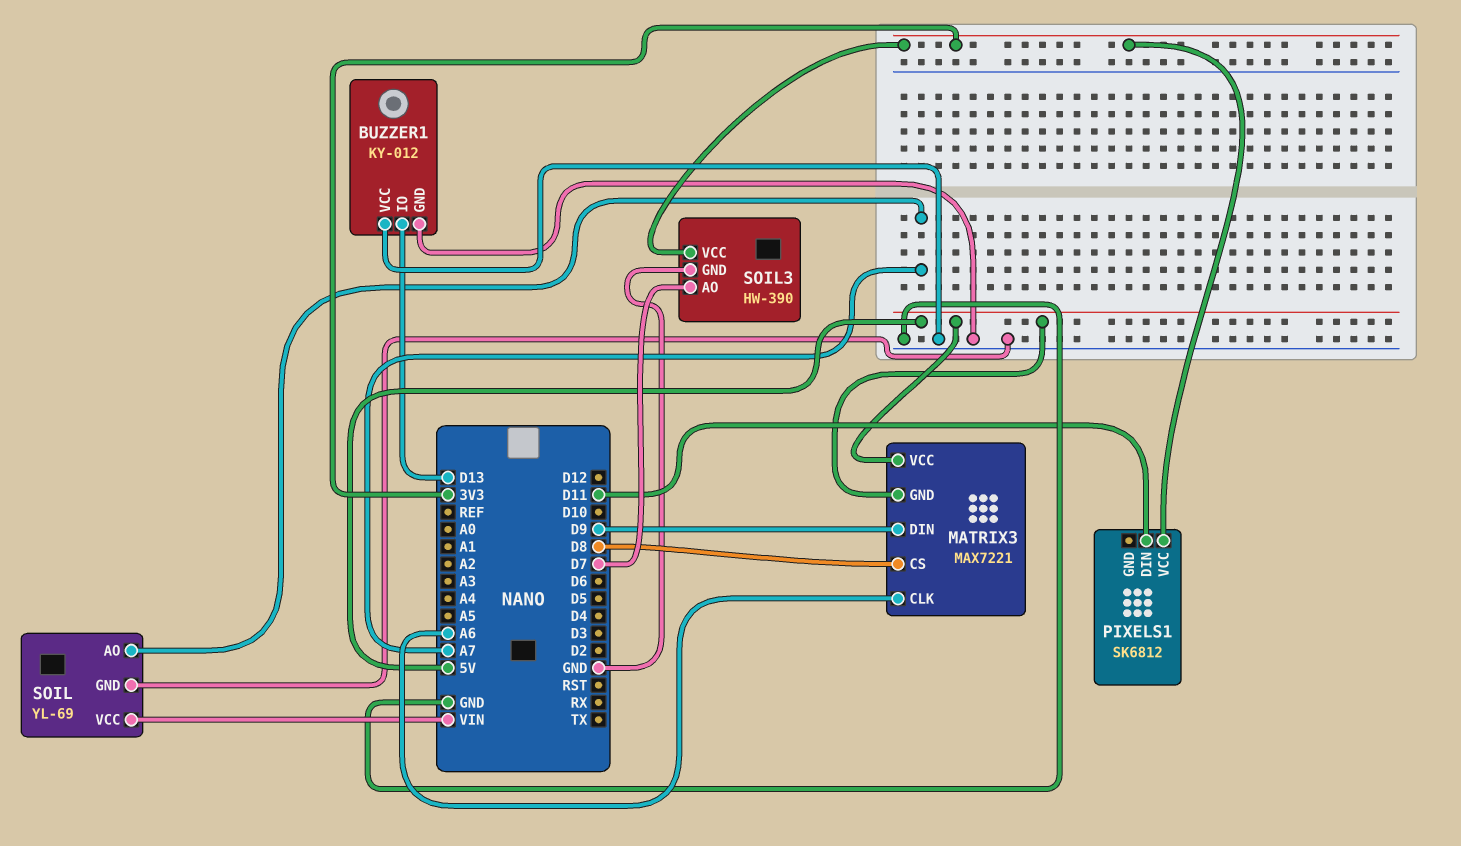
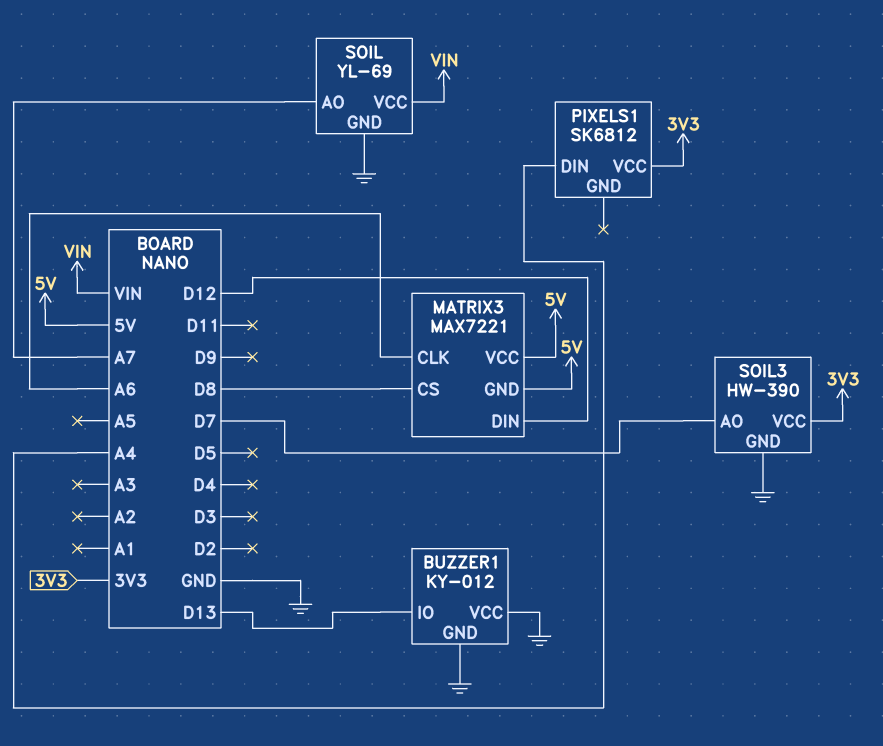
MATRIX3 pin DIN: D9 -> D12
PIXELS1 pin DIN: D11 -> A4

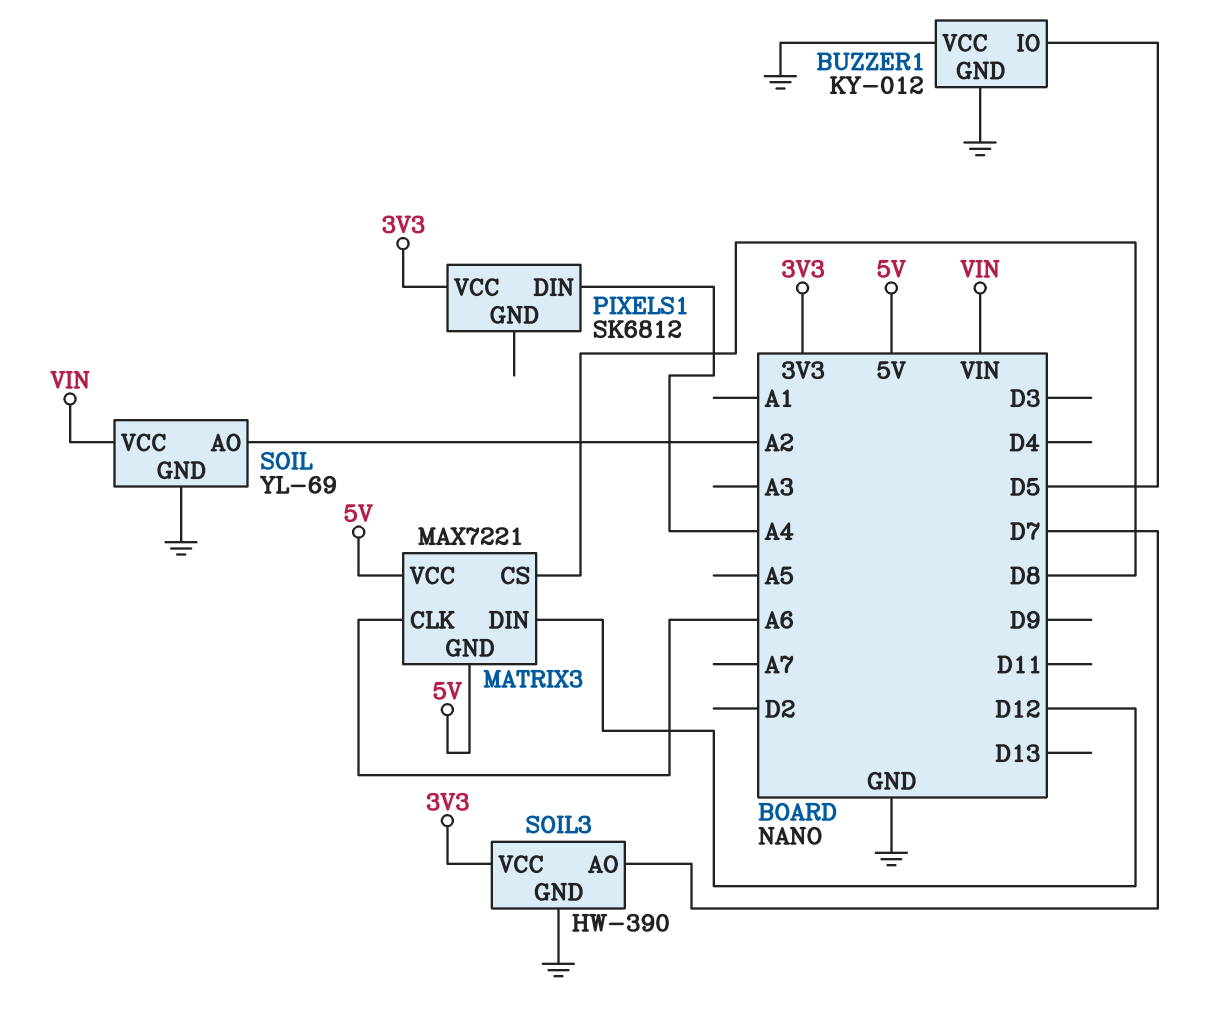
BUZZER1 pin IO: D13 -> D5
SOIL pin AO: A7 -> A2

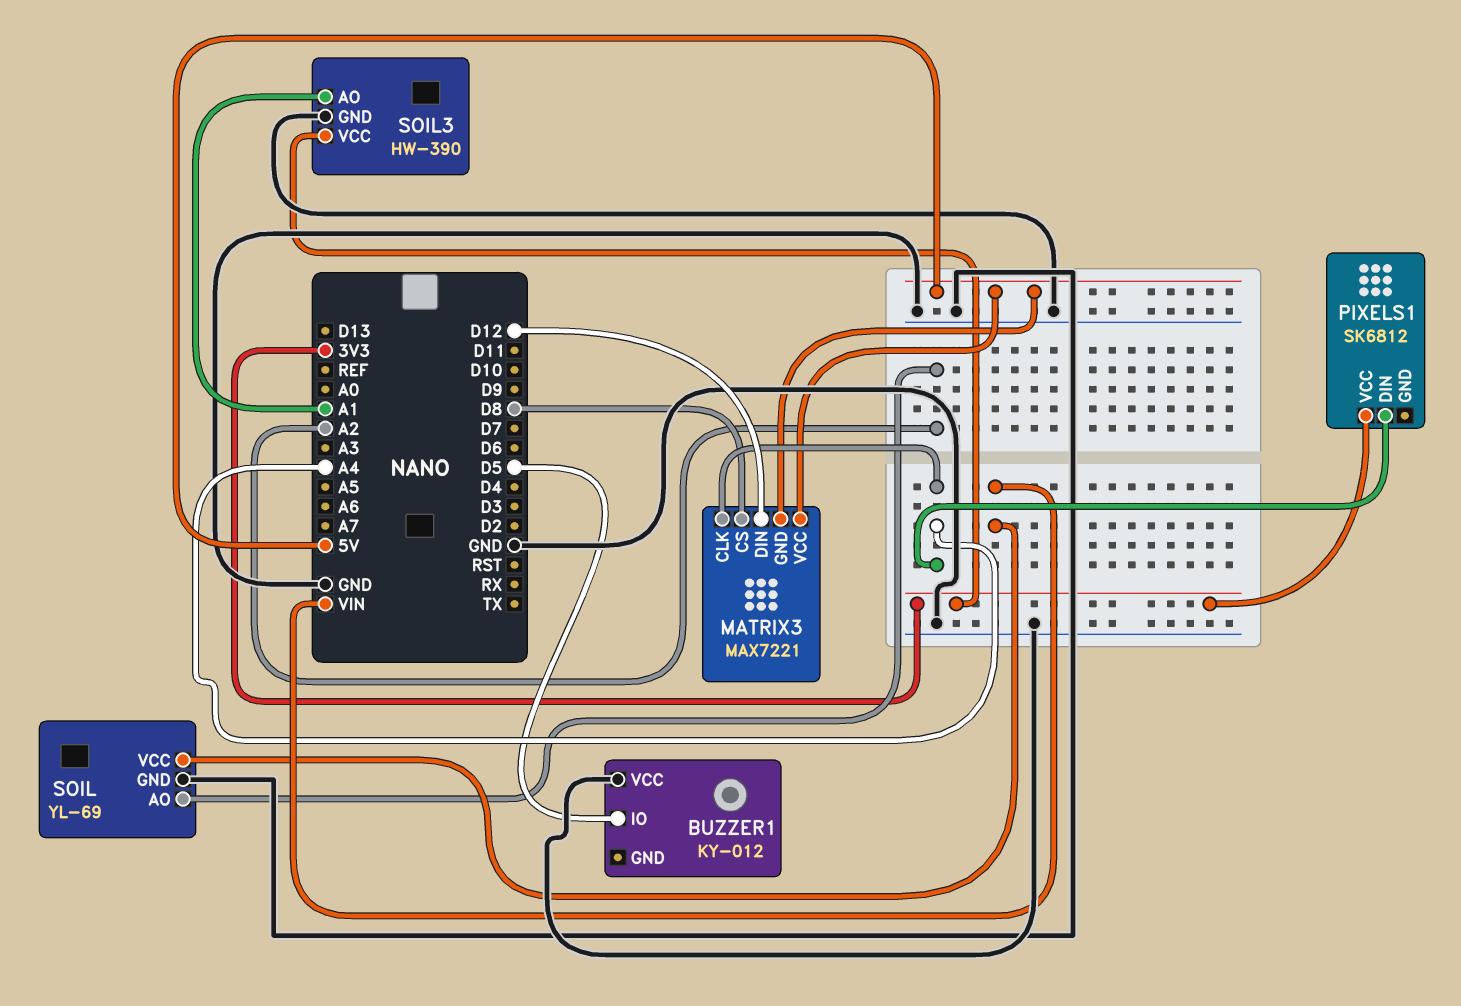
BUZZER1 pin GND: GND -> none
MATRIX3 pin CLK: A6 -> A4
SOIL3 pin AO: D7 -> A1

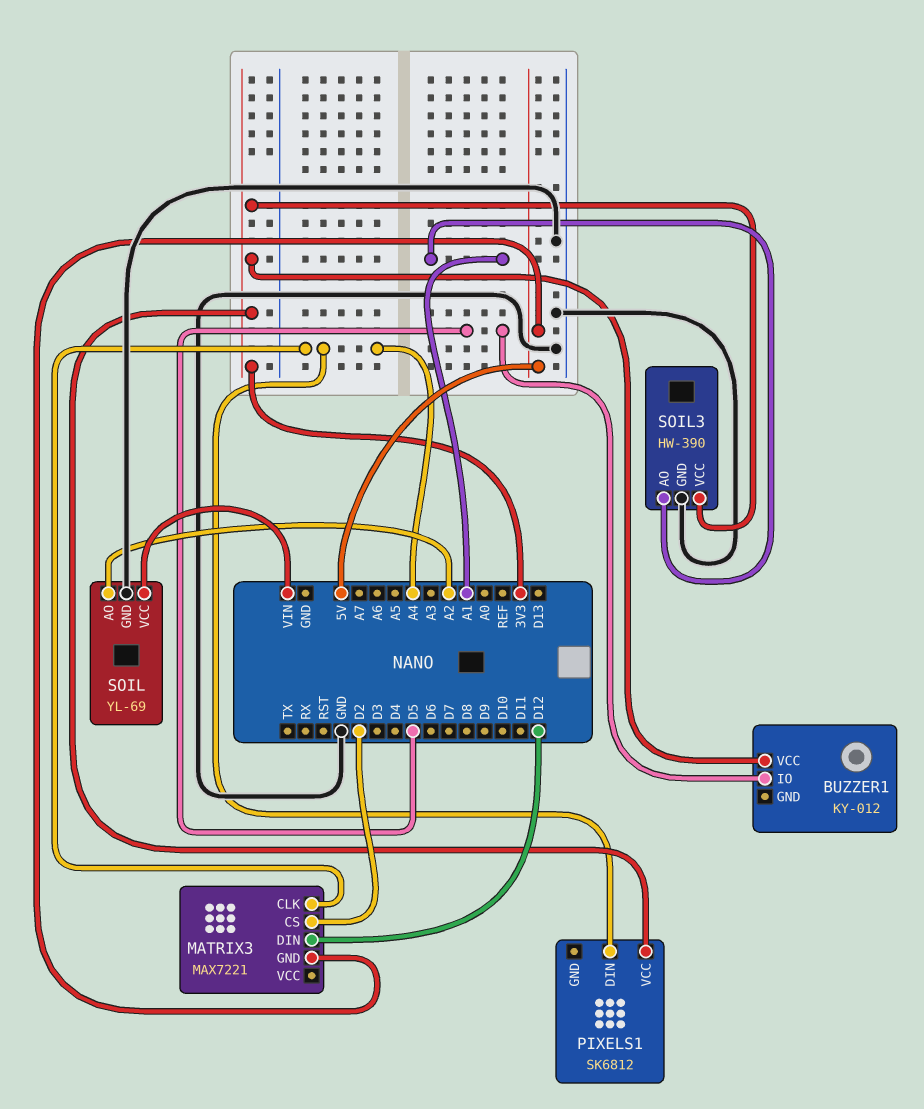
BUZZER1 pin VCC: GND -> 3V3
MATRIX3 pin CS: D8 -> D2
MATRIX3 pin VCC: 5V -> none

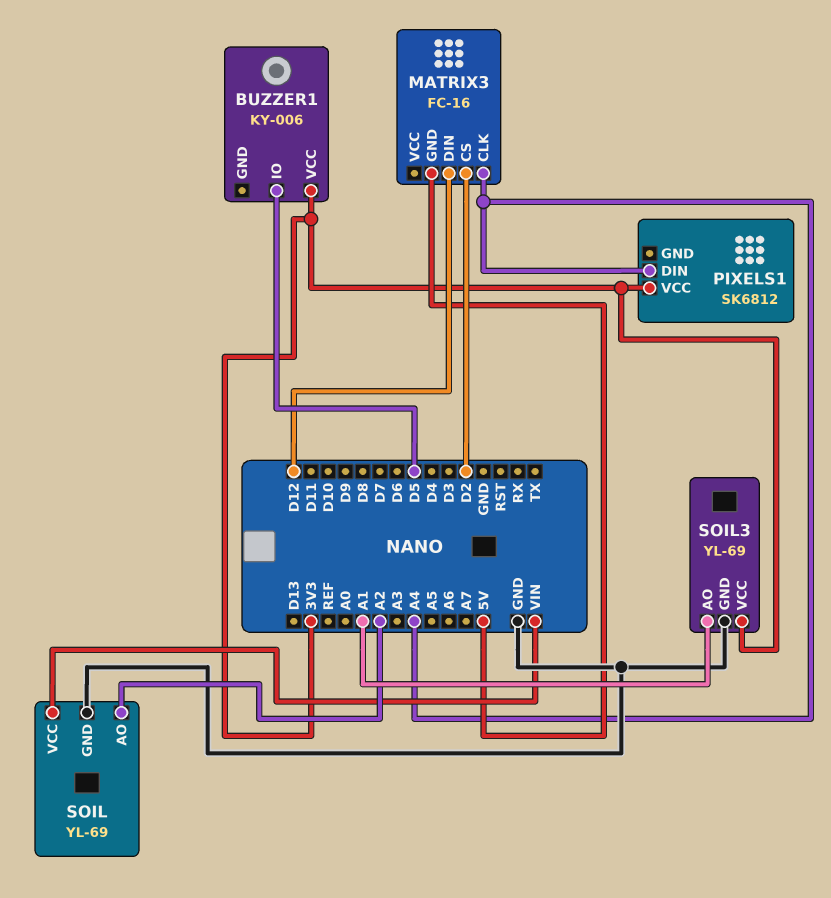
BUZZER1: KY-012 -> KY-006
MATRIX3: MAX7221 -> FC-16
SOIL3: HW-390 -> YL-69

